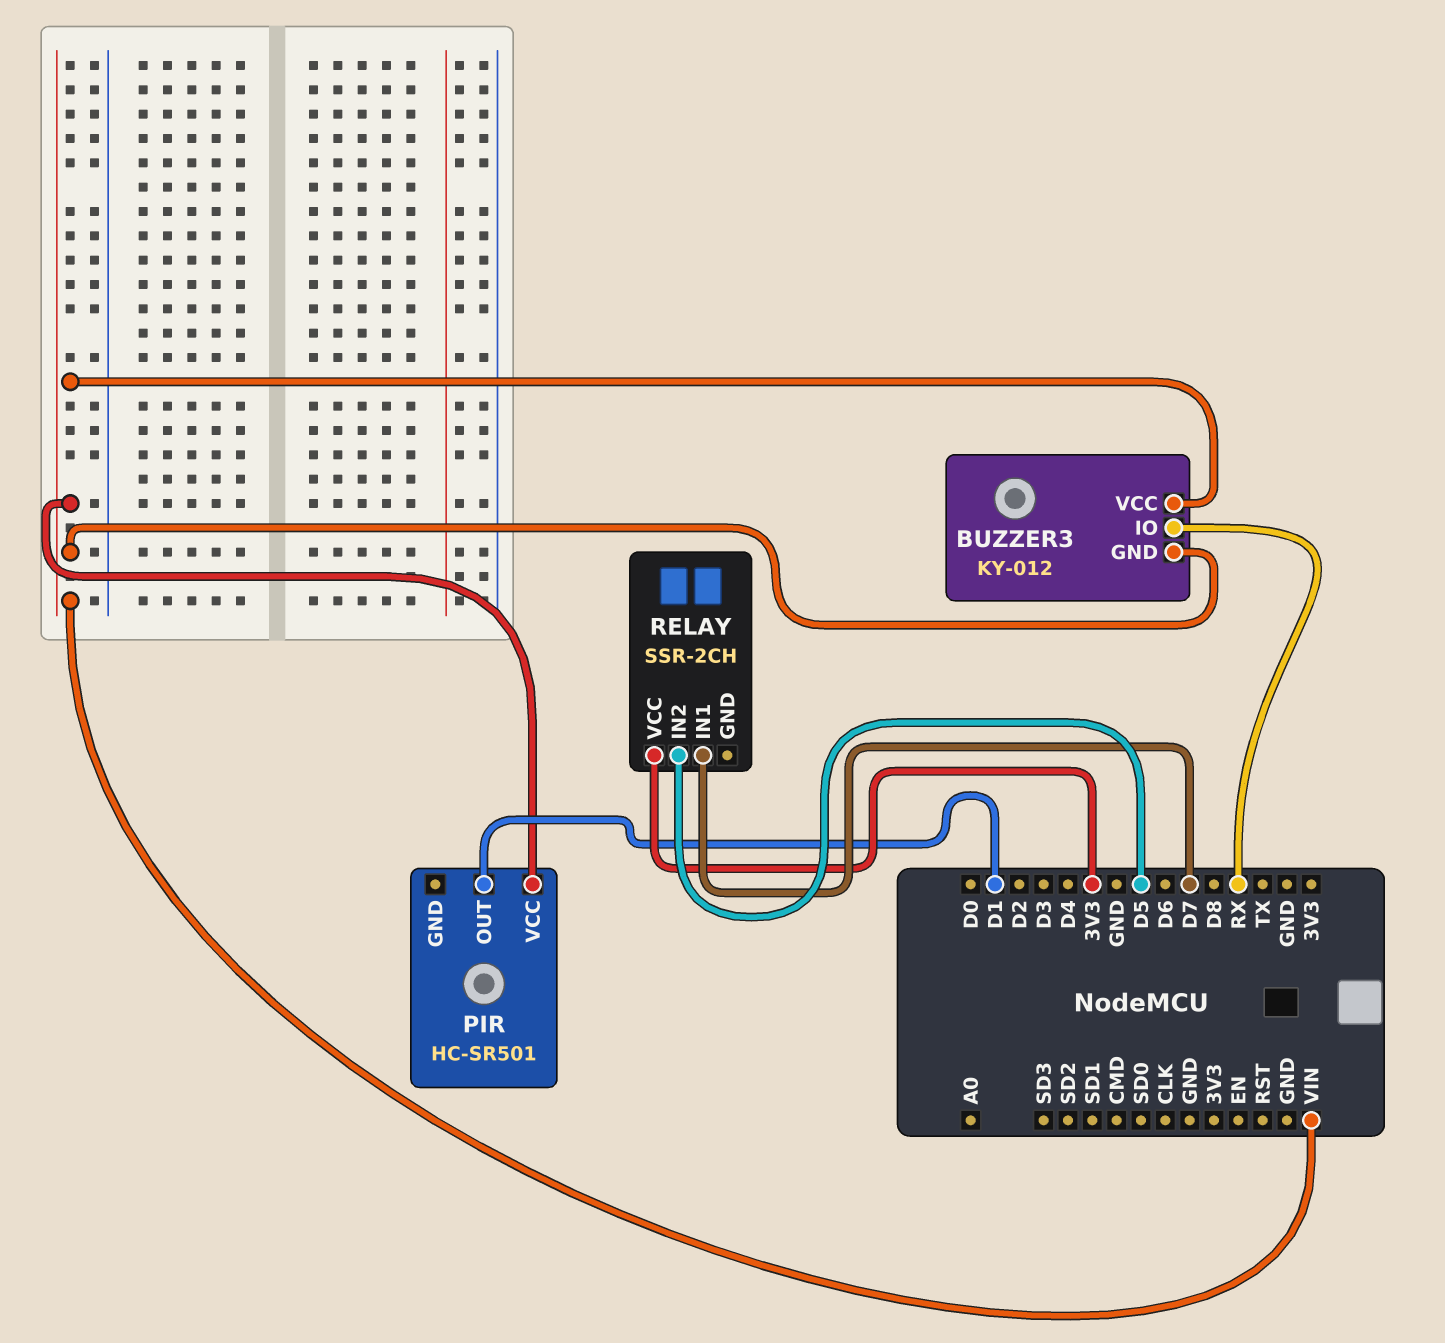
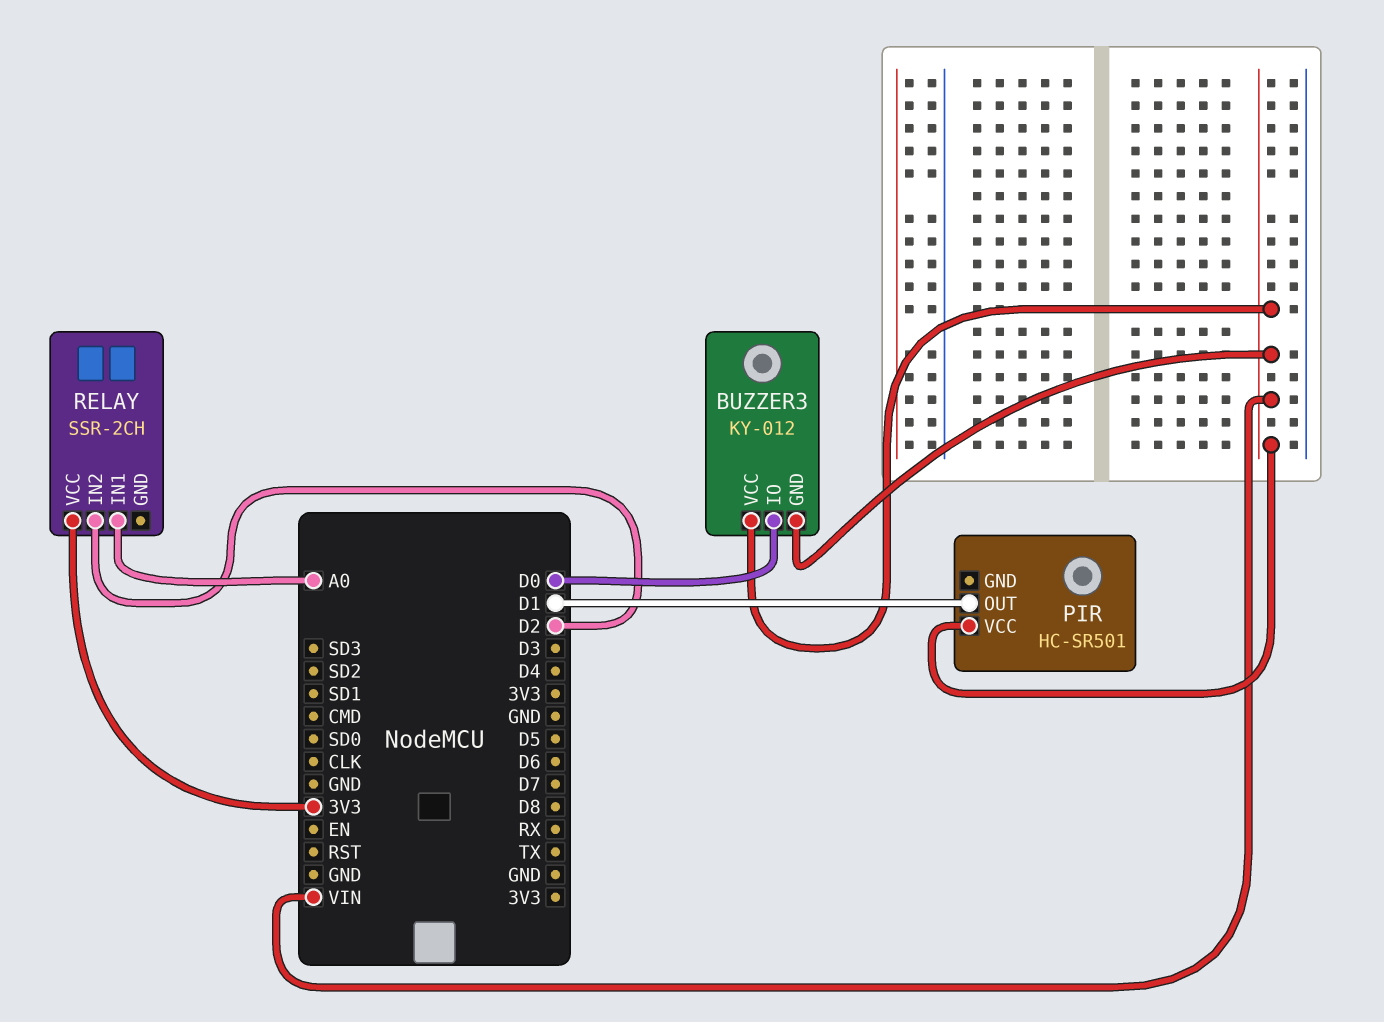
BUZZER3 pin IO: RX -> D0
RELAY pin IN1: D7 -> A0
RELAY pin IN2: D5 -> D2

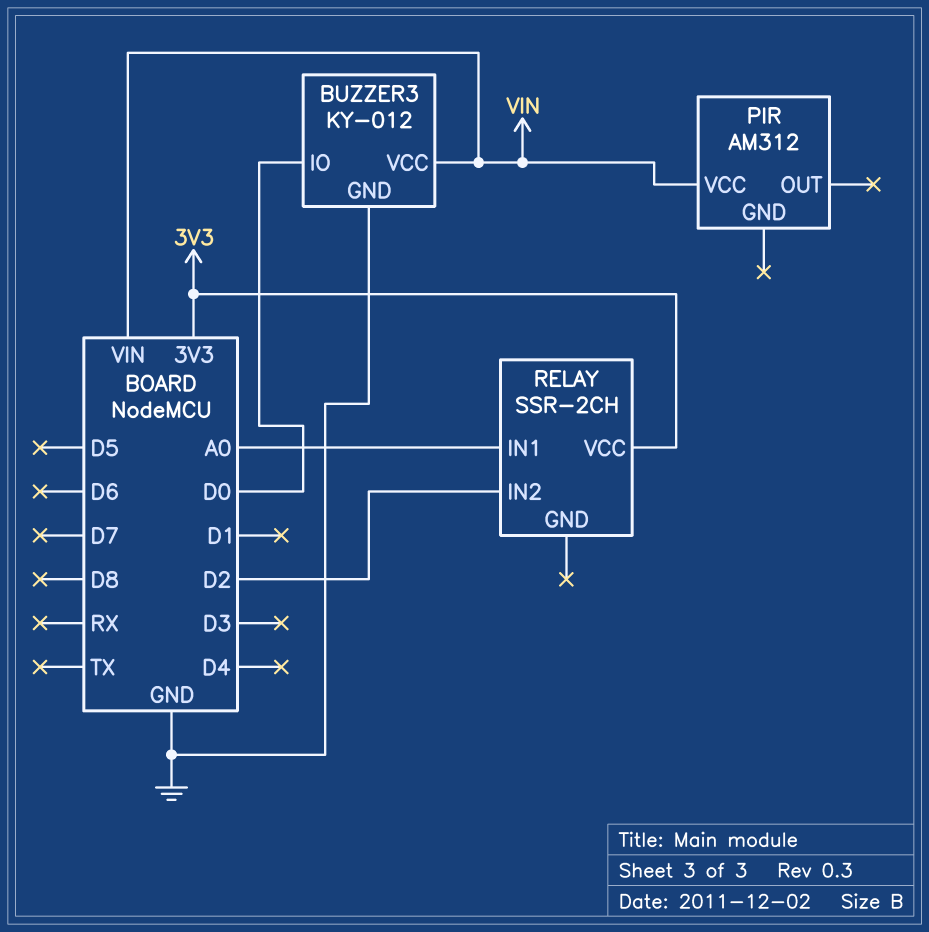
BUZZER3 pin GND: VIN -> GND
PIR: HC-SR501 -> AM312
PIR pin OUT: D1 -> none

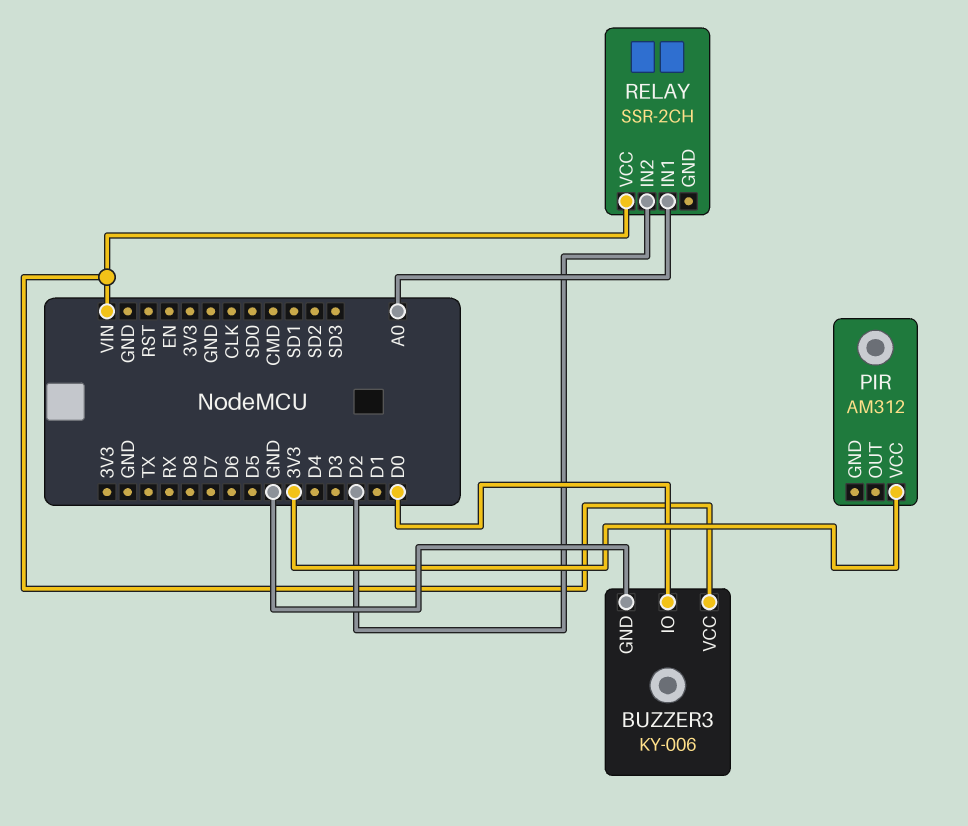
BUZZER3: KY-012 -> KY-006
PIR pin VCC: VIN -> 3V3
RELAY pin VCC: 3V3 -> VIN

